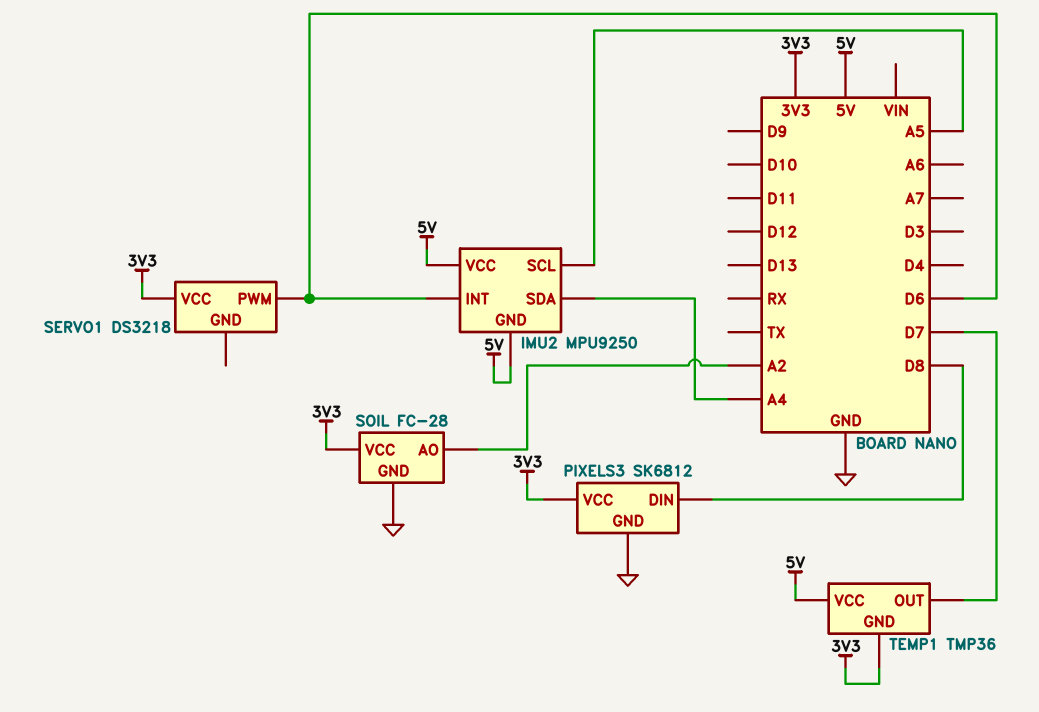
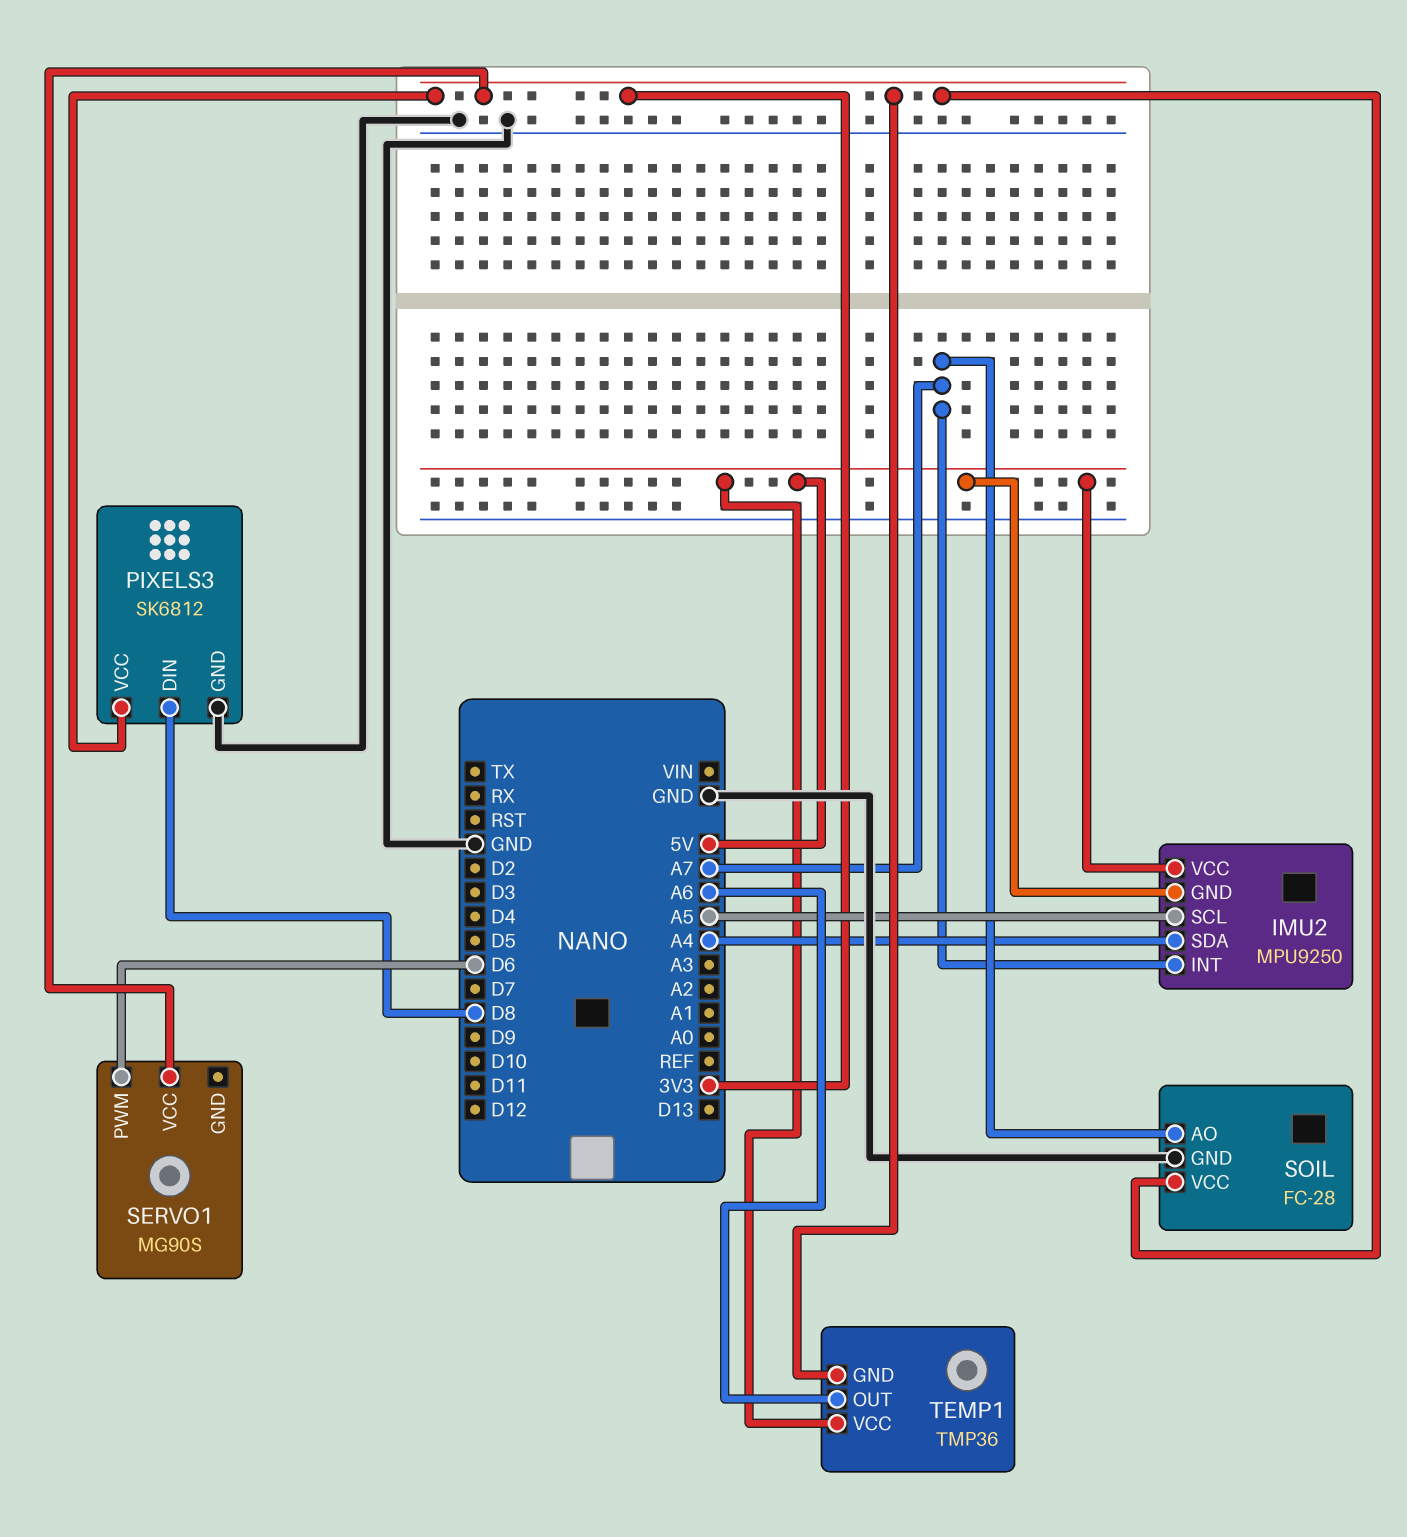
IMU2 pin INT: D6 -> A7
SERVO1: DS3218 -> MG90S
SOIL pin AO: A2 -> A7
TEMP1 pin OUT: D7 -> A6

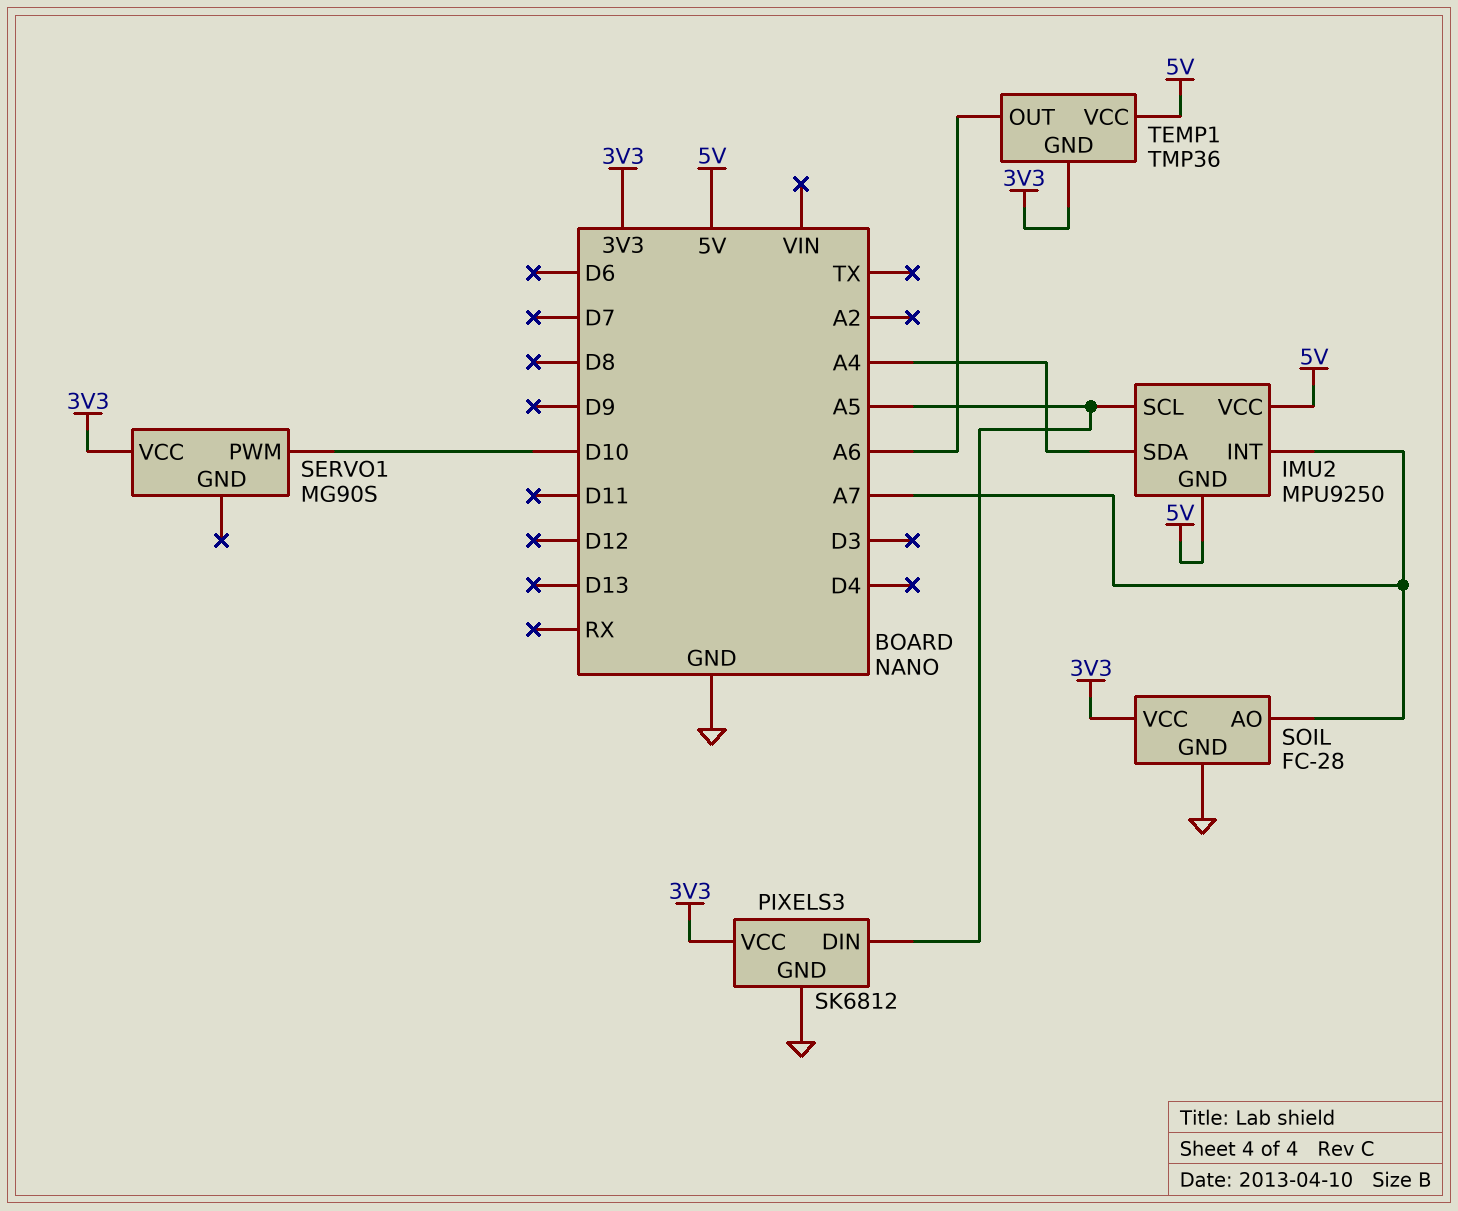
PIXELS3 pin DIN: D8 -> A5
SERVO1 pin PWM: D6 -> D10

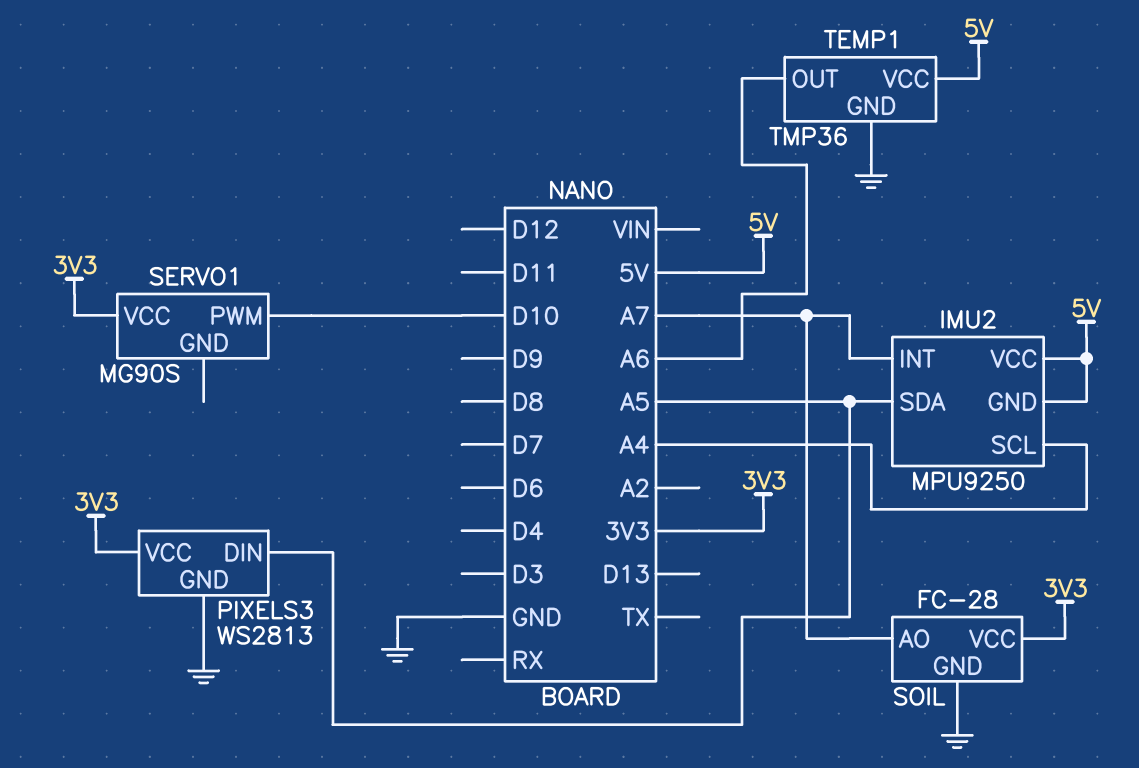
IMU2 pin SCL: A5 -> A4
IMU2 pin SDA: A4 -> A5
PIXELS3: SK6812 -> WS2813
TEMP1 pin GND: 3V3 -> GND

